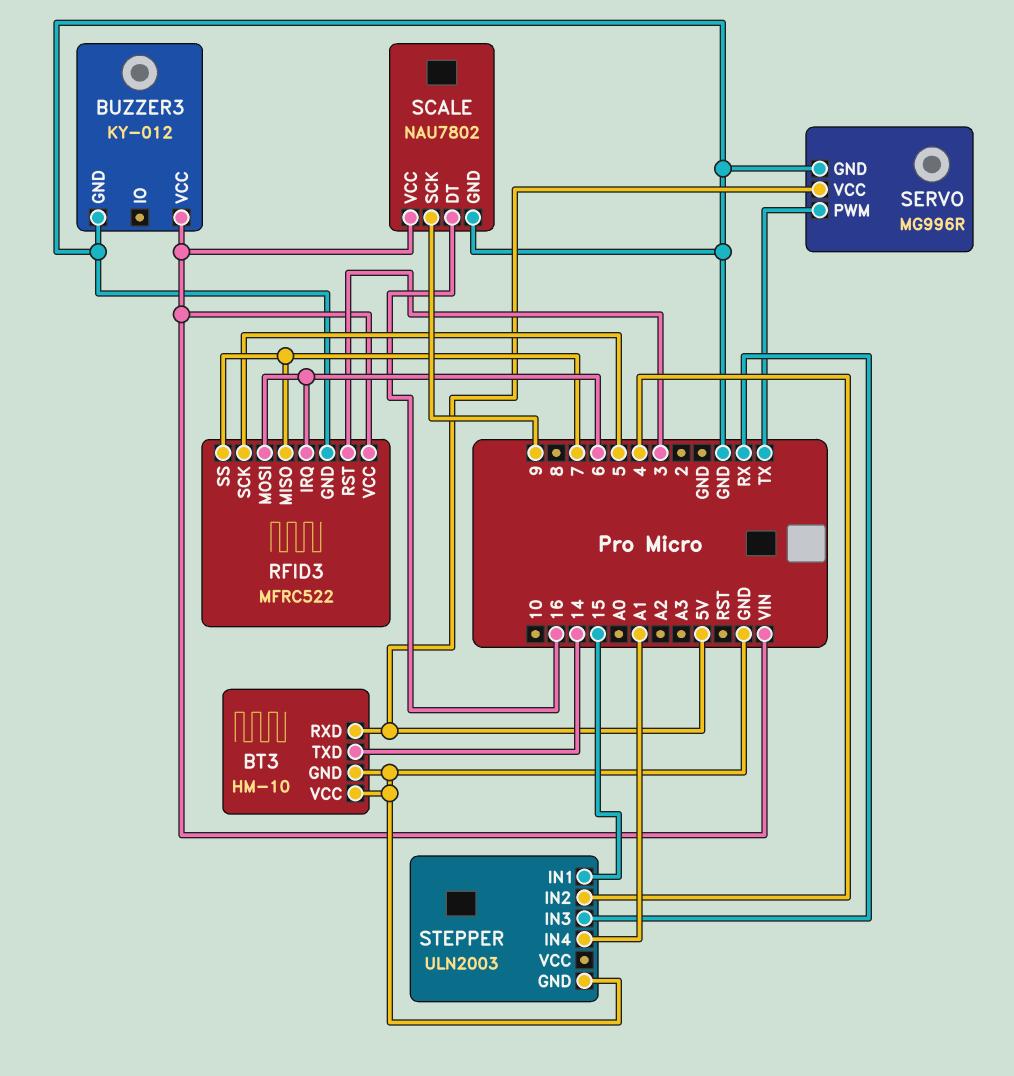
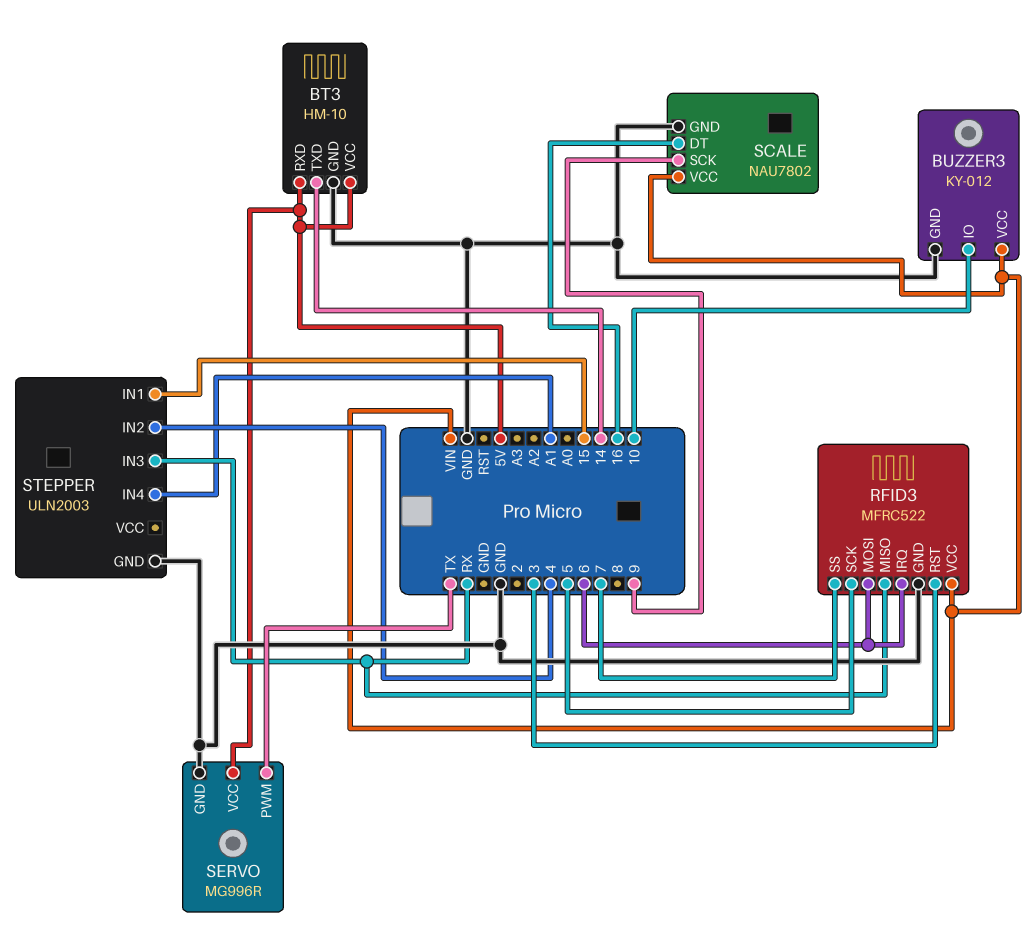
BT3 pin VCC: GND -> 5V
BUZZER3 pin IO: none -> 10
RFID3 pin MISO: 7 -> RX

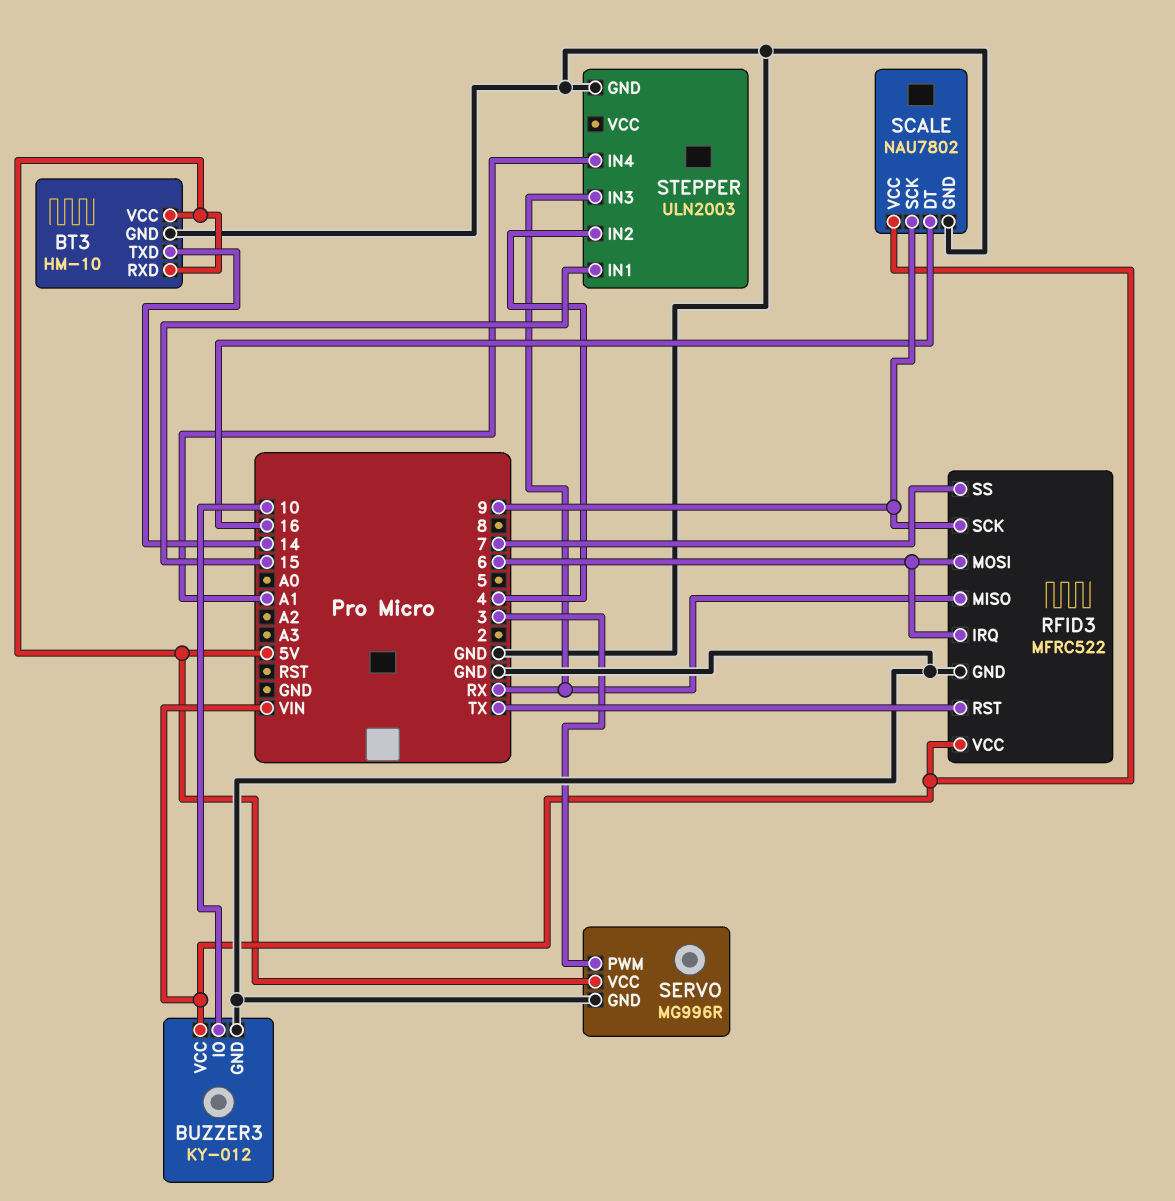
RFID3 pin RST: 3 -> TX
RFID3 pin SCK: 5 -> 9
SERVO pin PWM: TX -> 3

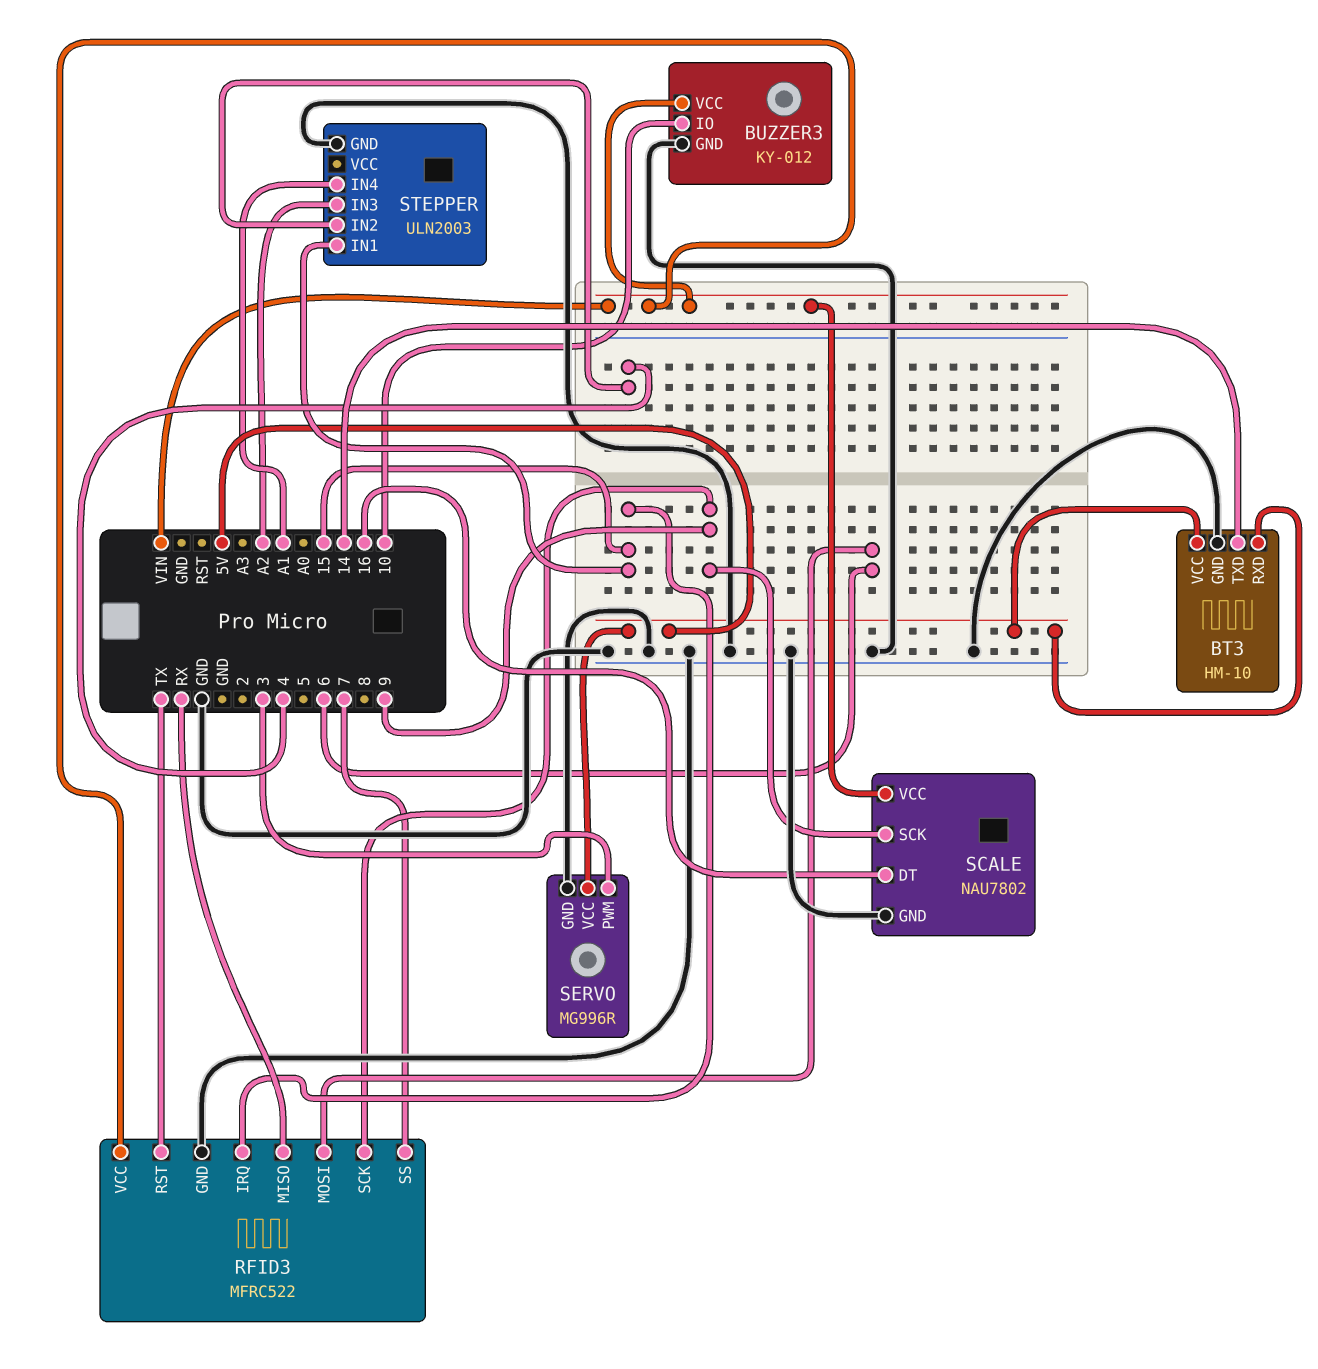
RFID3 pin IRQ: 6 -> 15
STEPPER pin IN3: RX -> A2

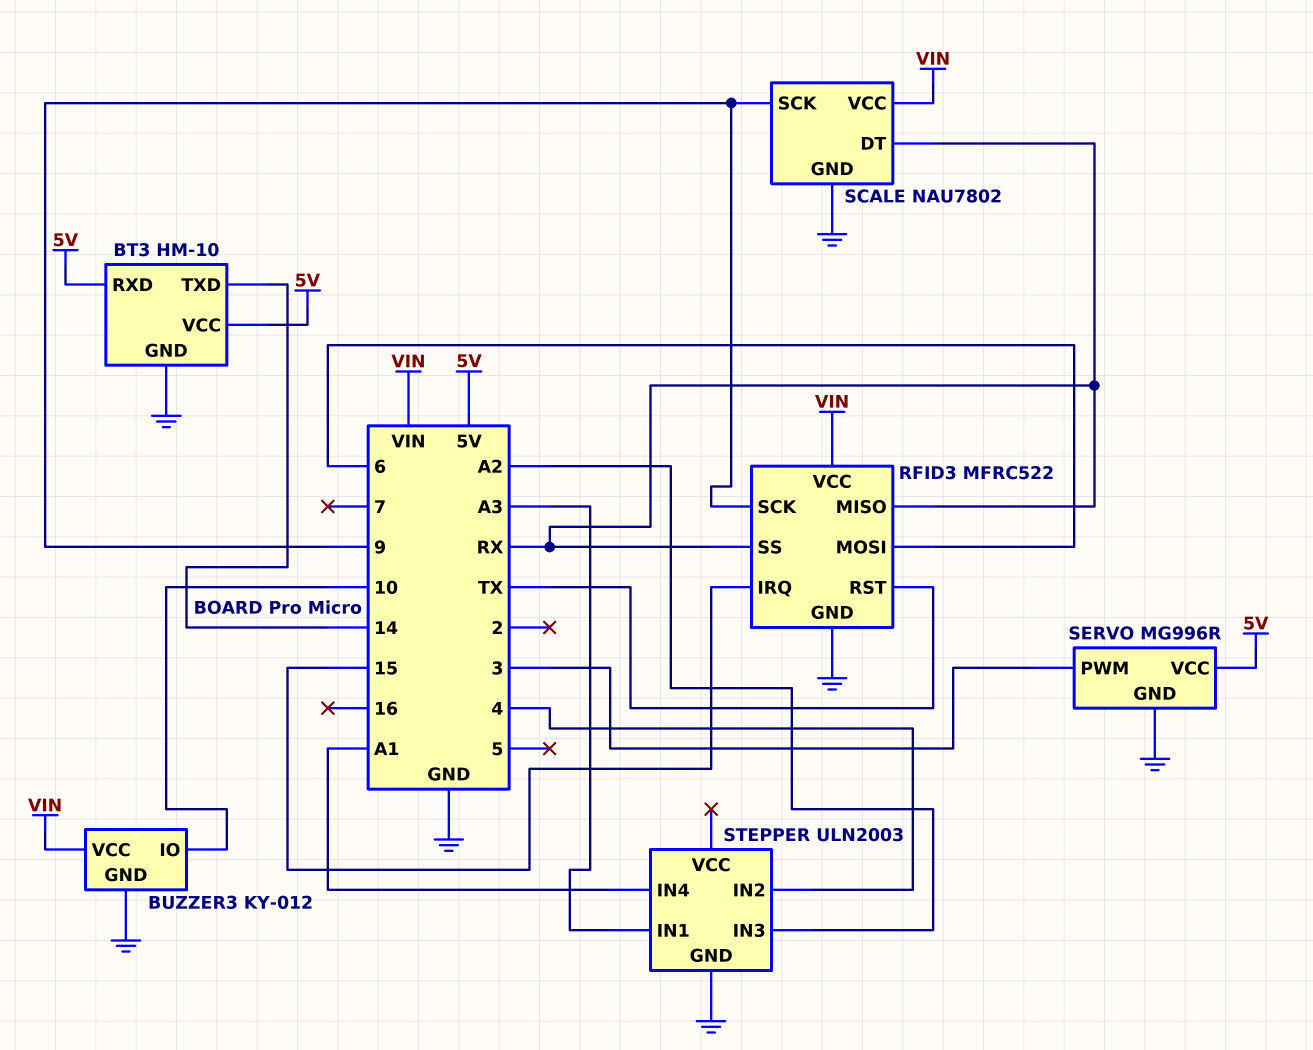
RFID3 pin SS: 7 -> RX
SCALE pin DT: 16 -> RX
STEPPER pin IN1: 15 -> A3

